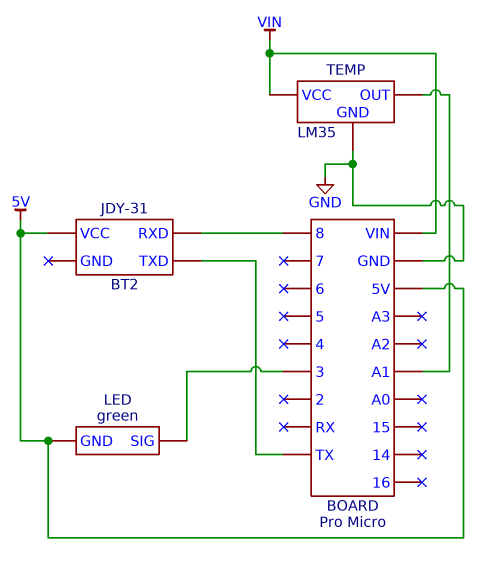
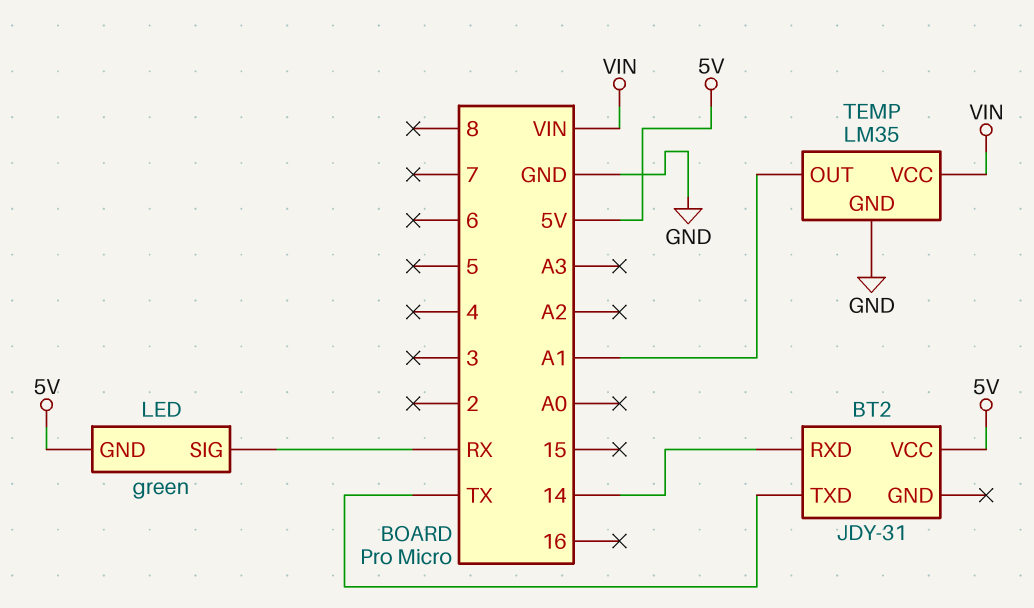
BT2 pin RXD: 8 -> 14
LED pin SIG: 3 -> RX

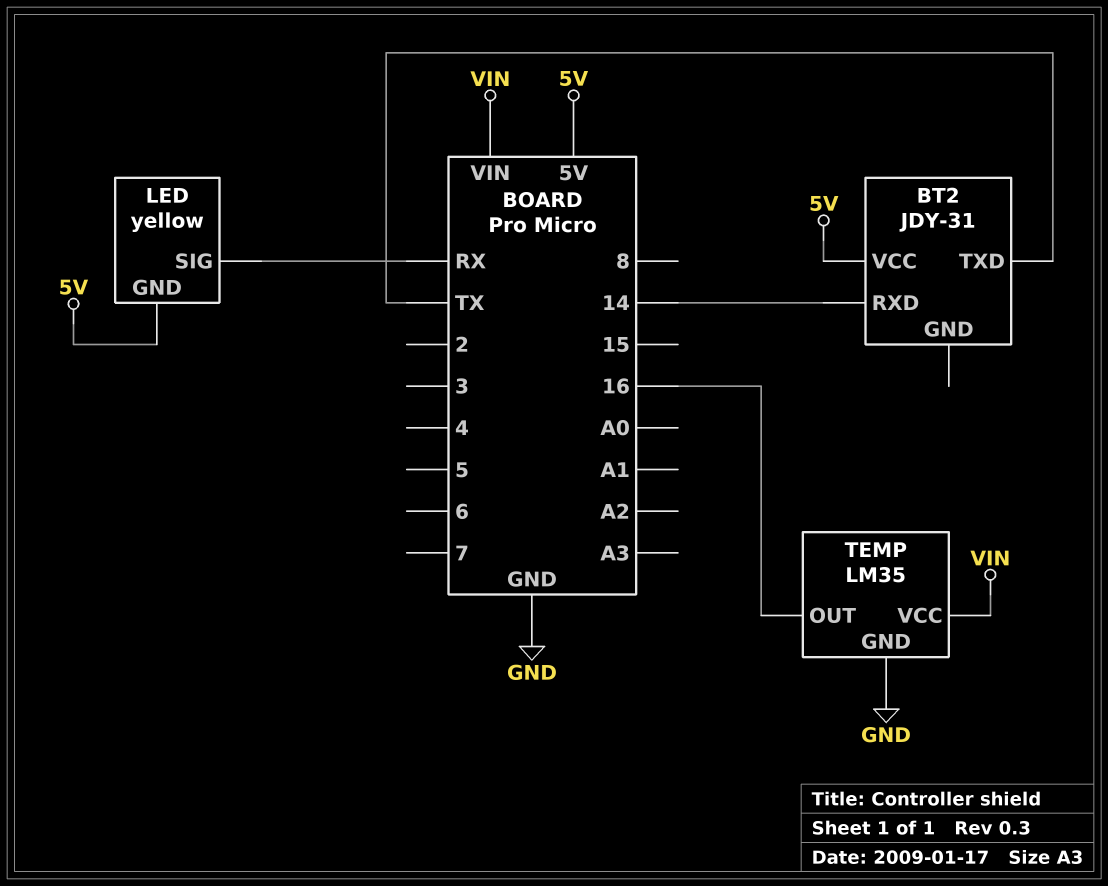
LED: green -> yellow
TEMP pin OUT: A1 -> 16

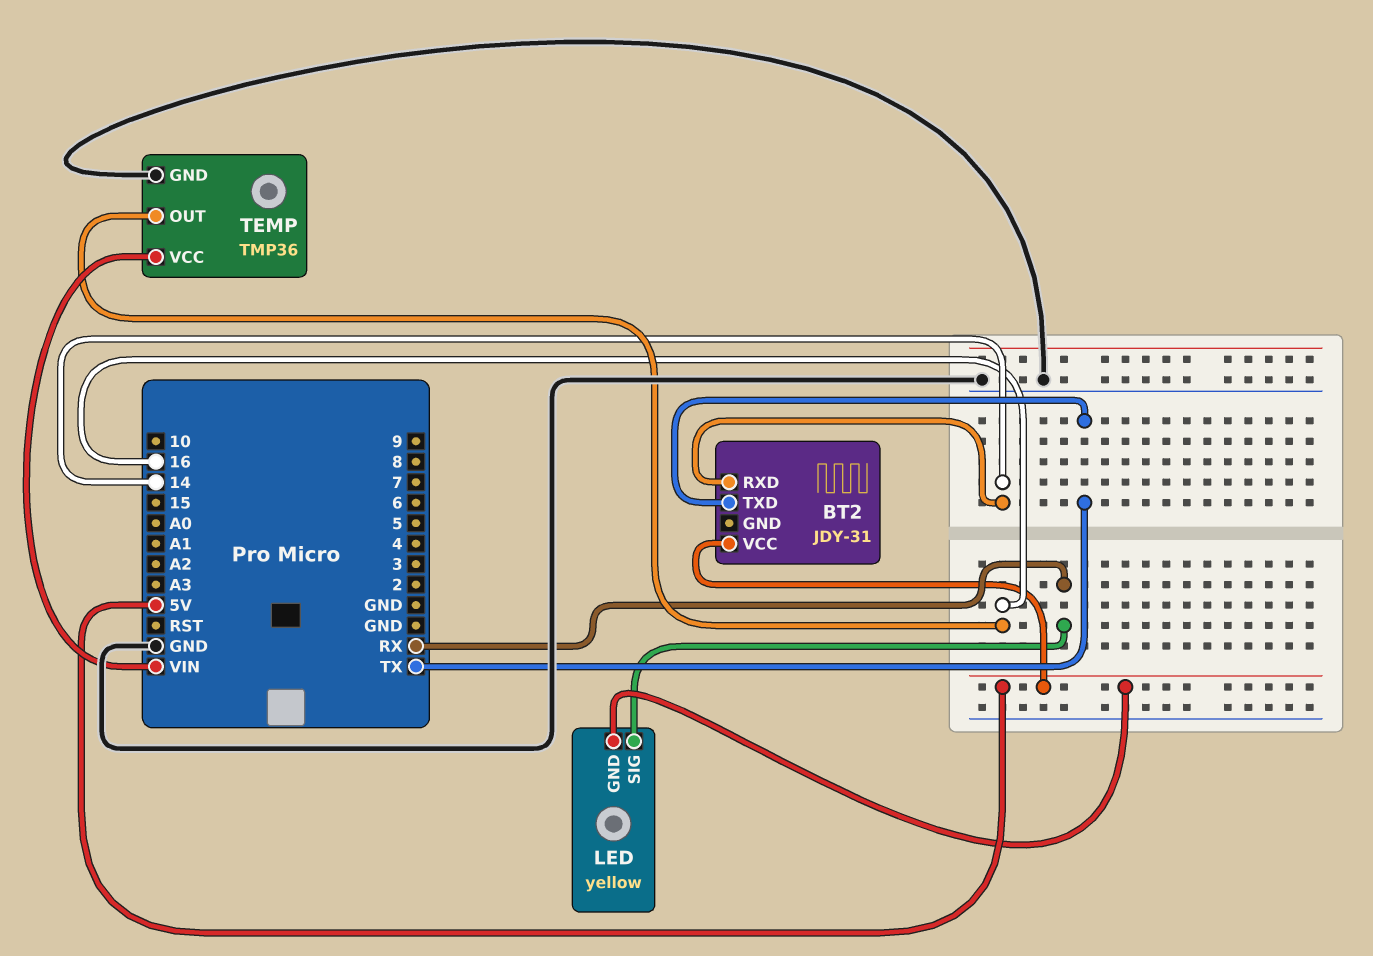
TEMP: LM35 -> TMP36

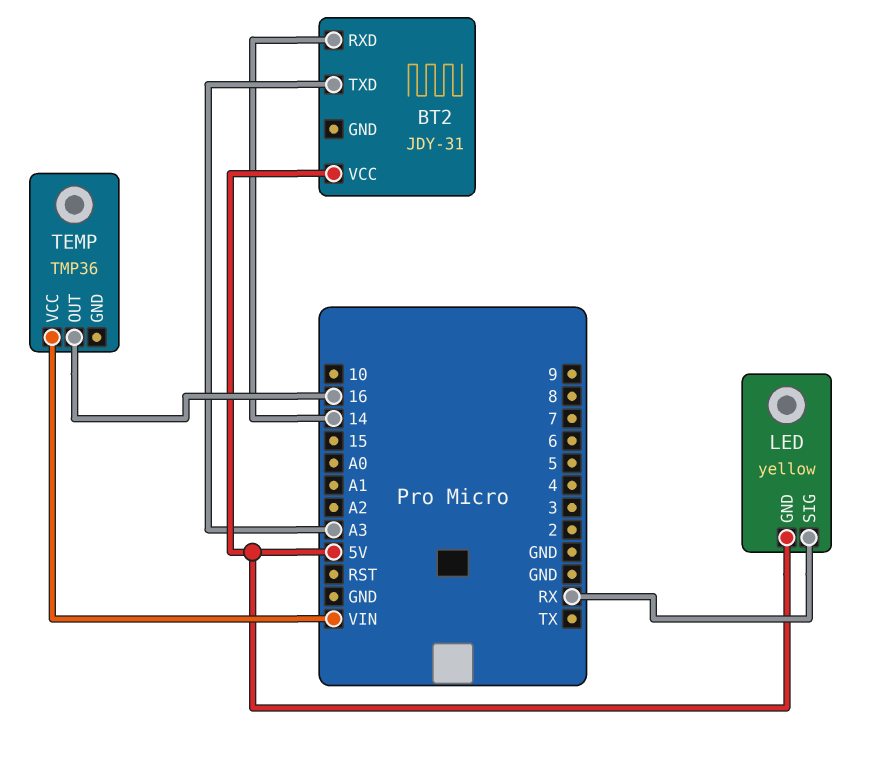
BT2 pin TXD: TX -> A3
TEMP pin GND: GND -> none

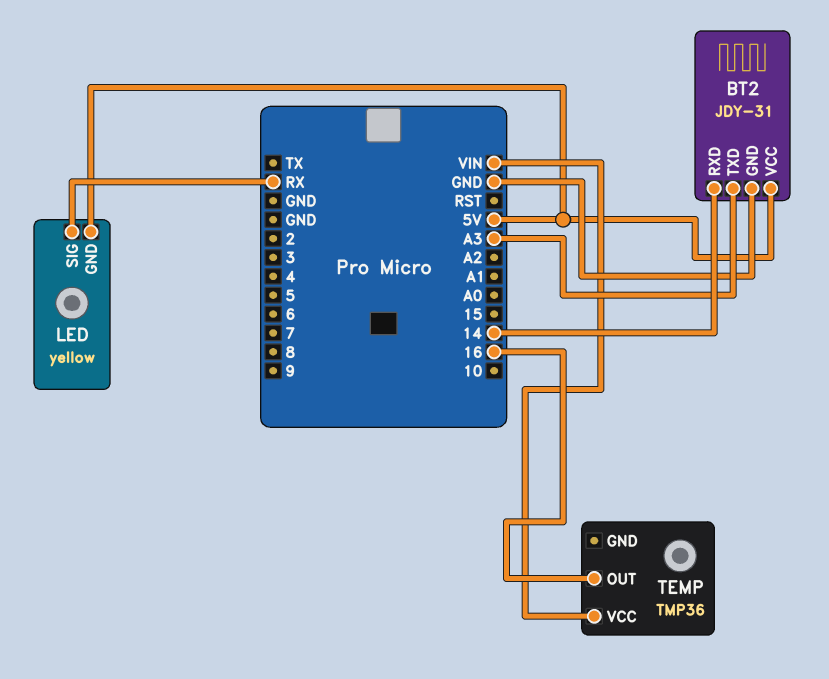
BT2 pin GND: none -> GND

